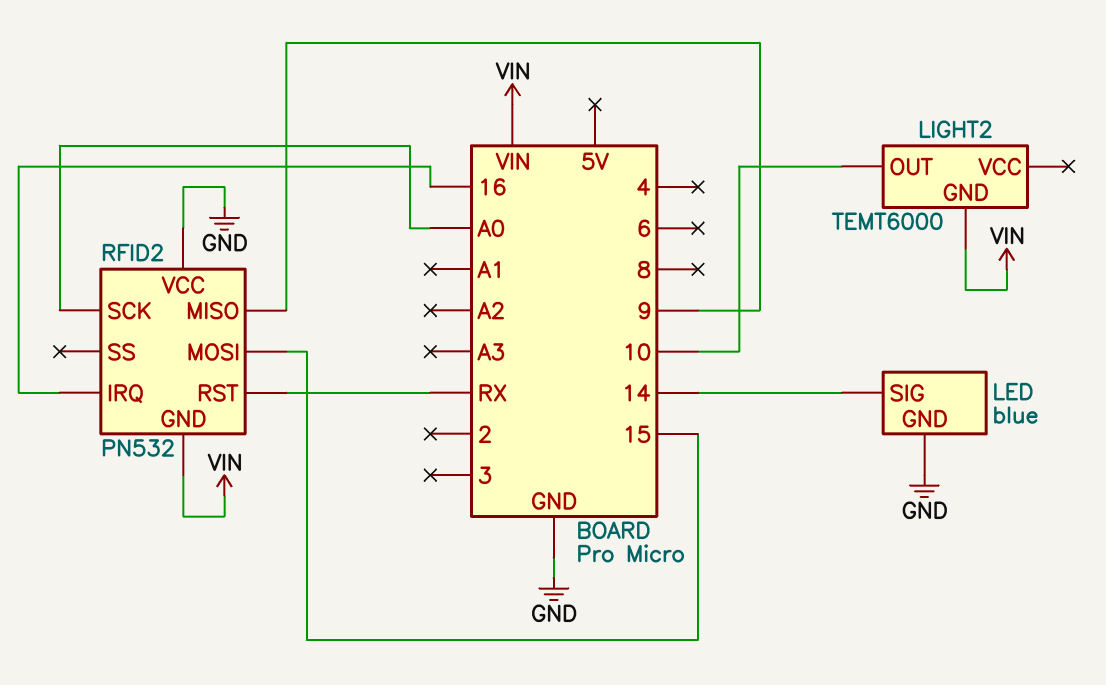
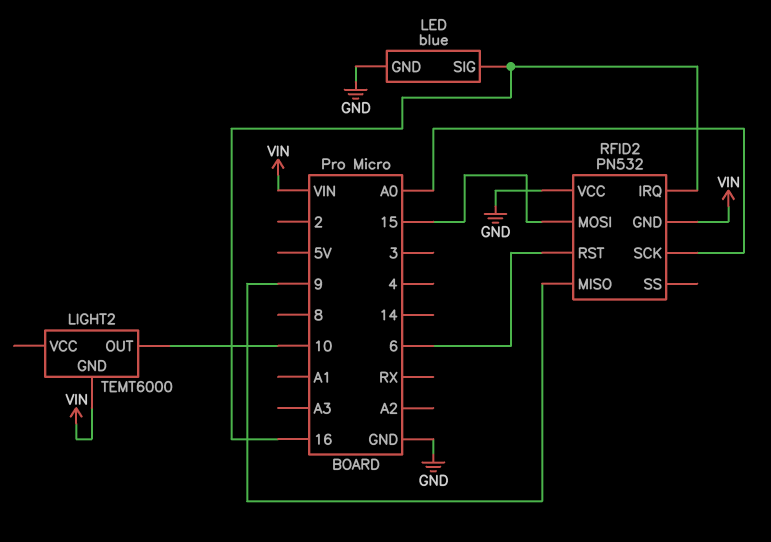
LED pin SIG: 14 -> 16
RFID2 pin RST: RX -> 6

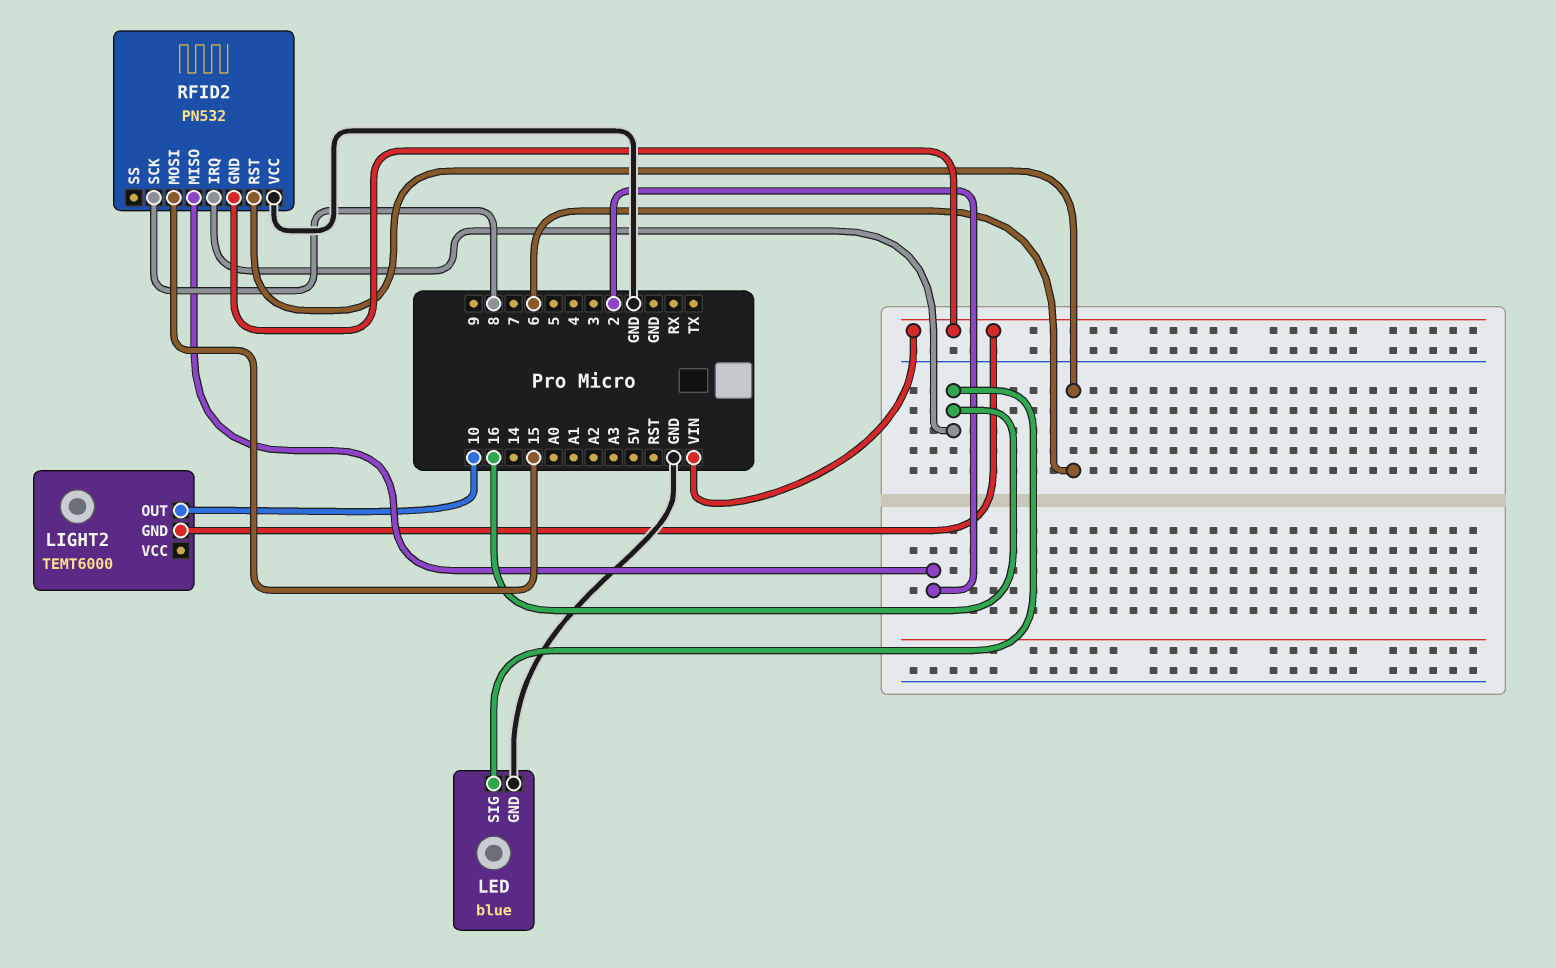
RFID2 pin MISO: 9 -> 2
RFID2 pin SCK: A0 -> 8

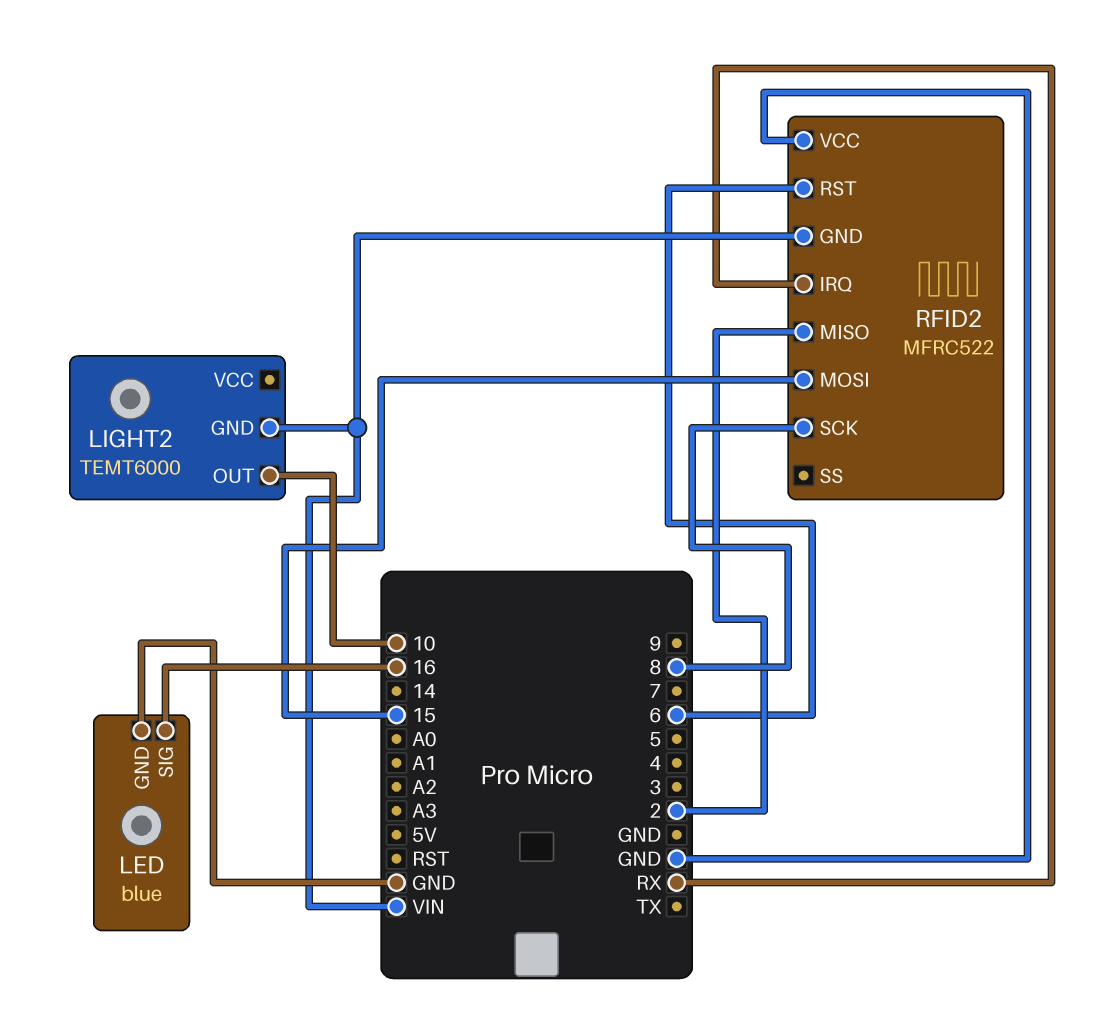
RFID2: PN532 -> MFRC522
RFID2 pin IRQ: 16 -> RX

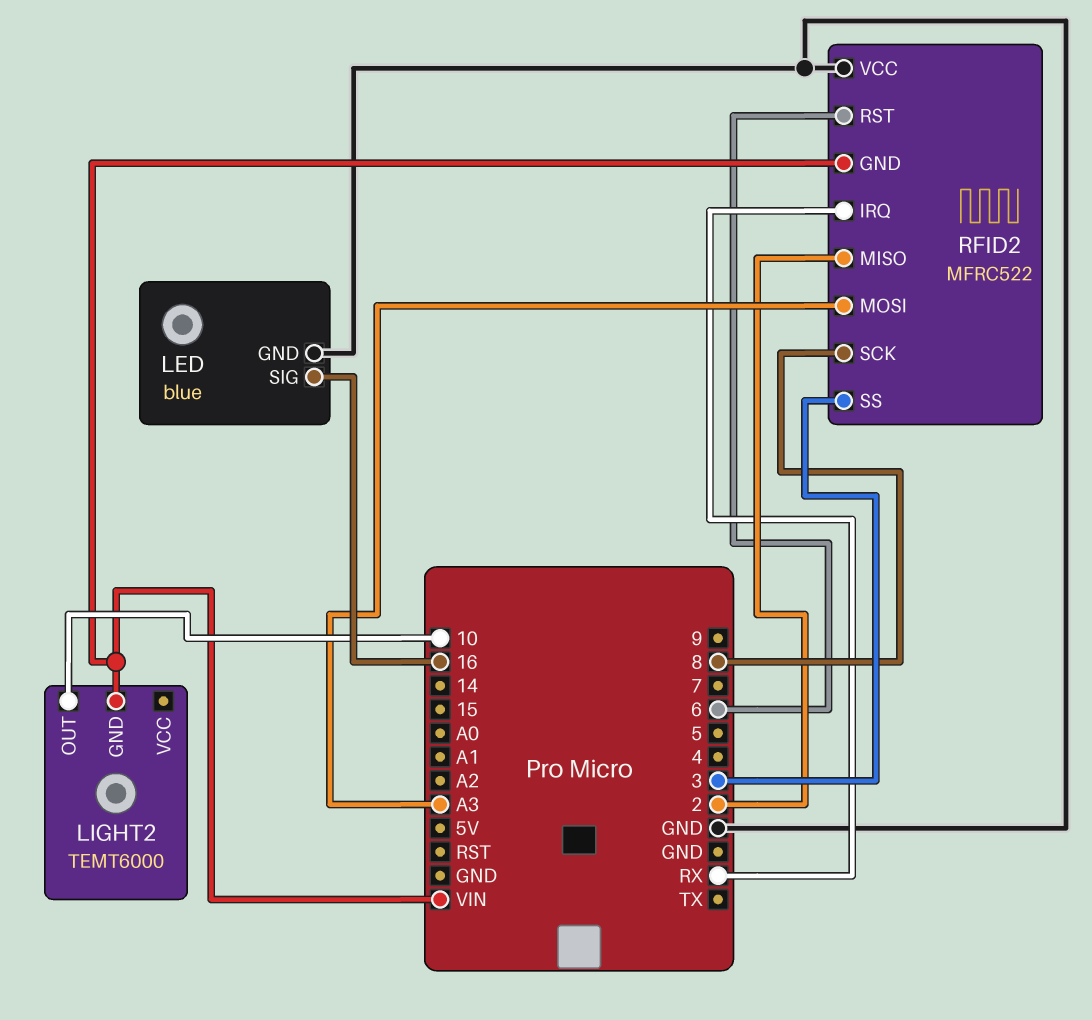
RFID2 pin MOSI: 15 -> A3
RFID2 pin SS: none -> 3

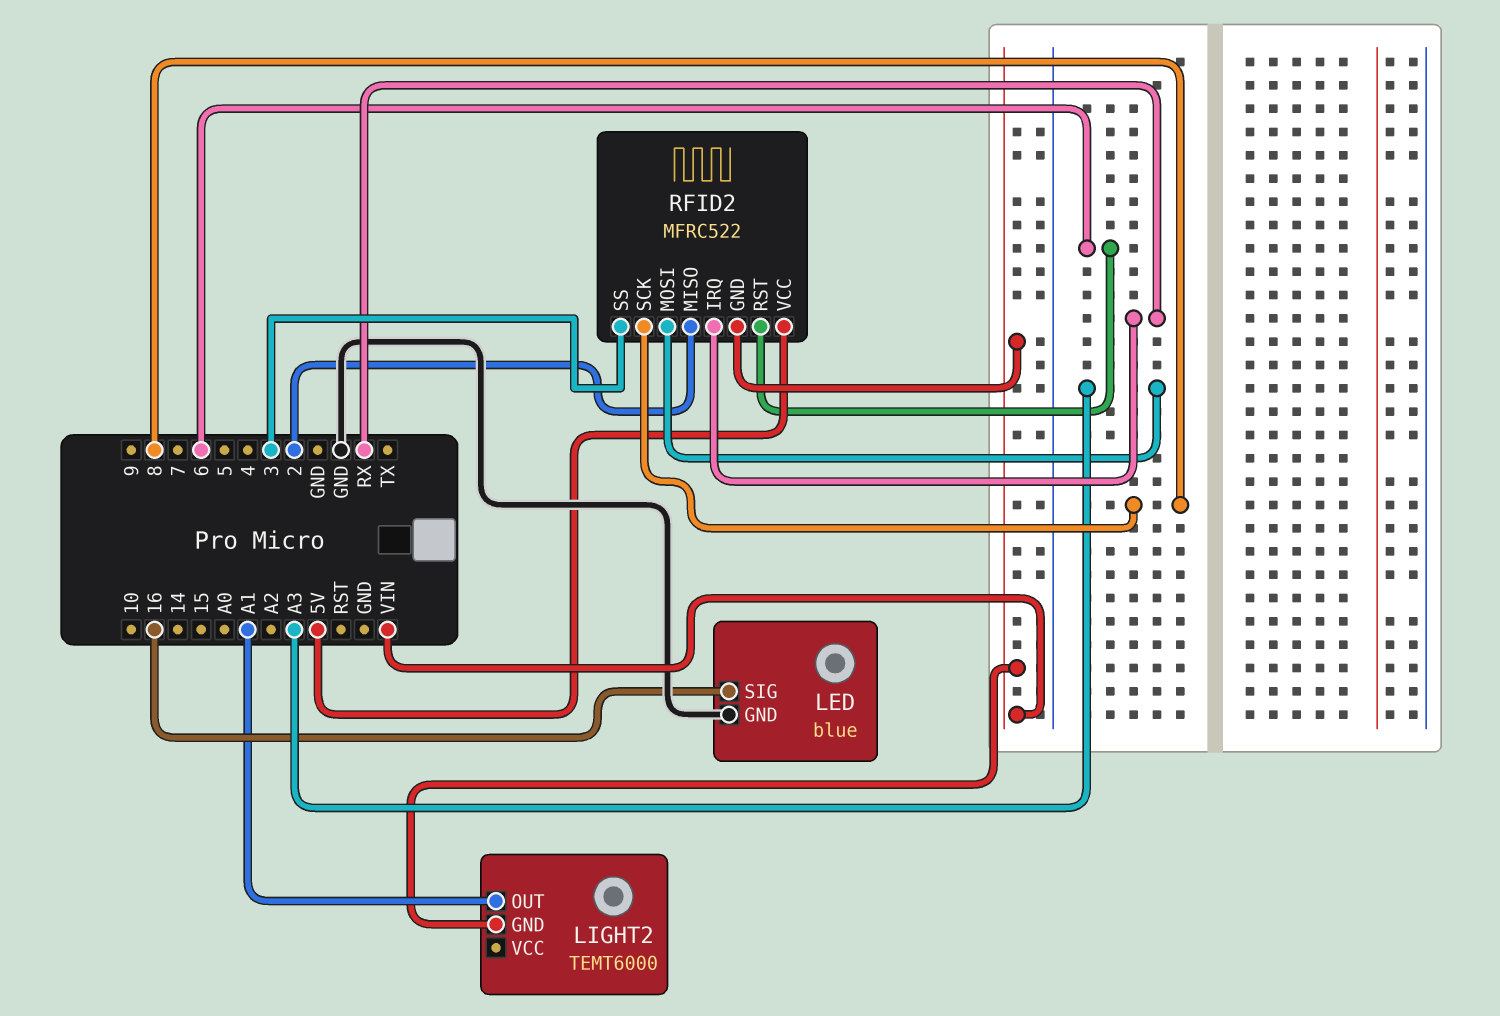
LIGHT2 pin OUT: 10 -> A1
RFID2 pin VCC: GND -> 5V

